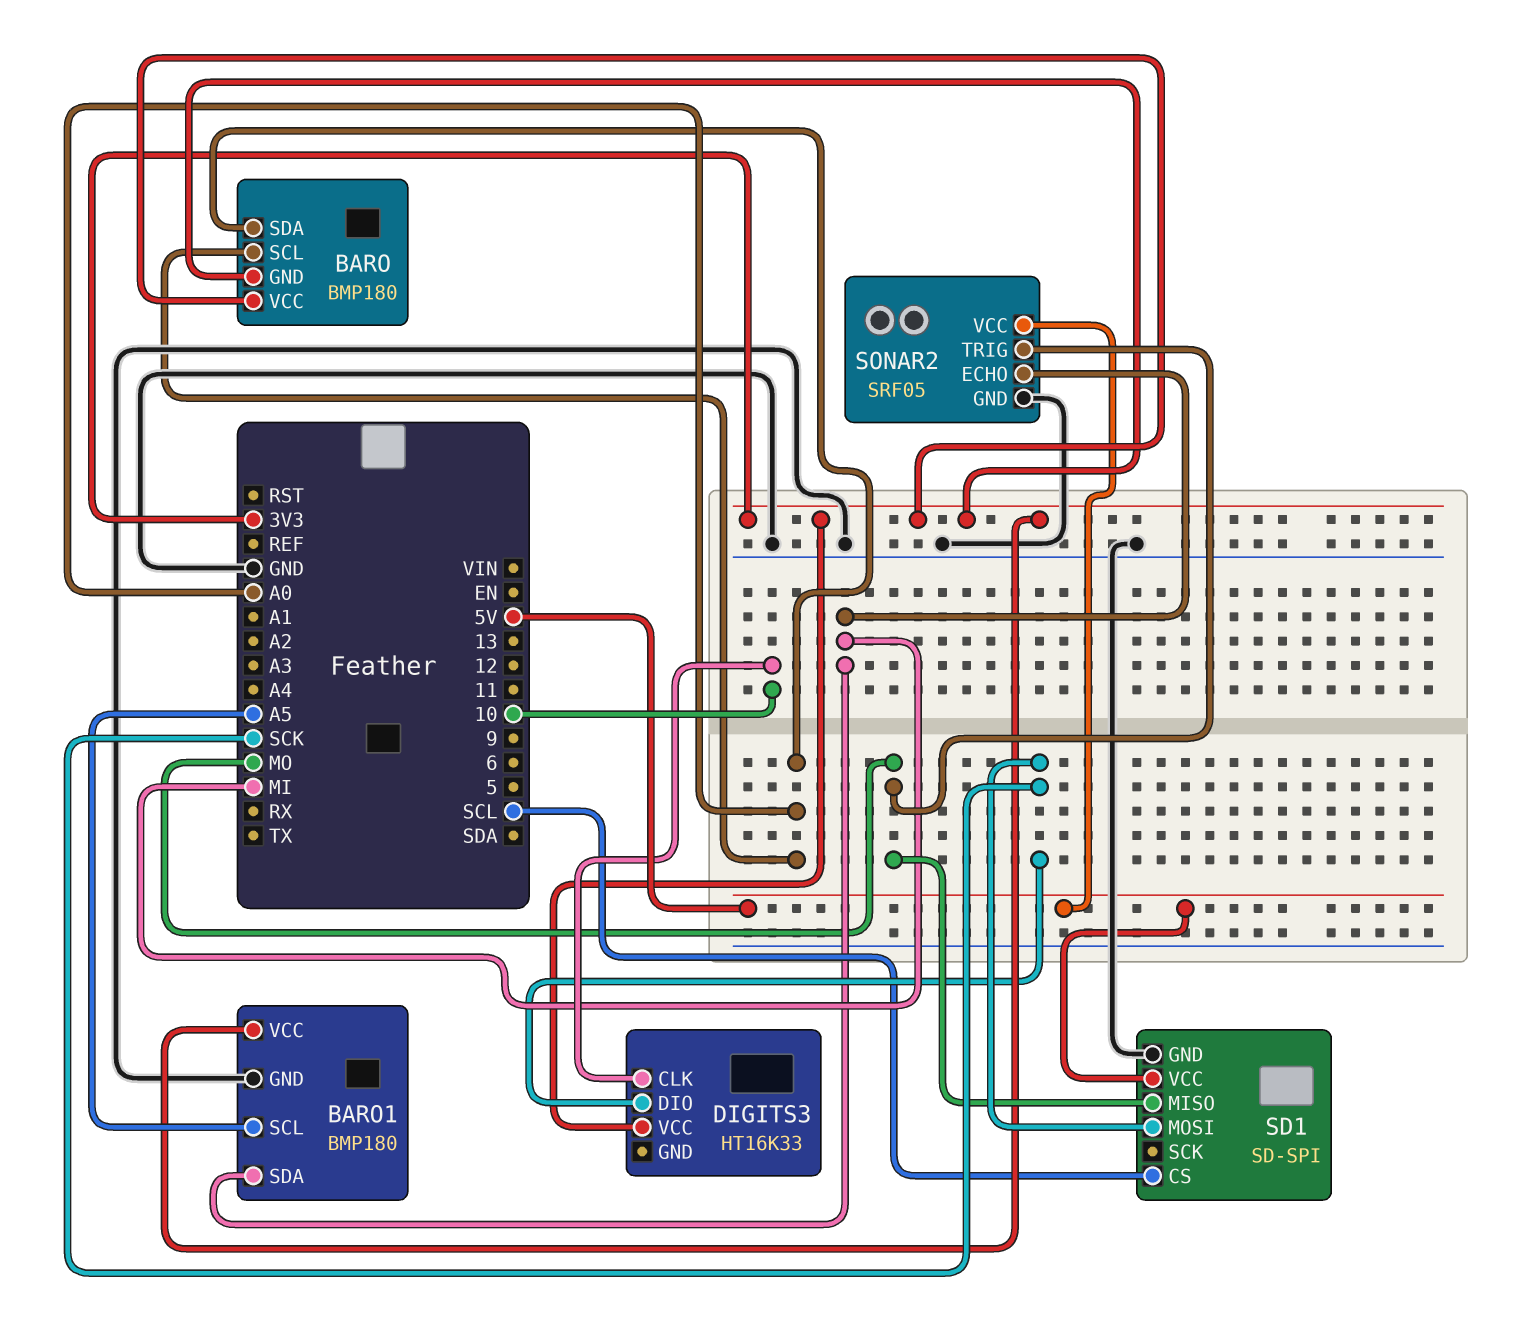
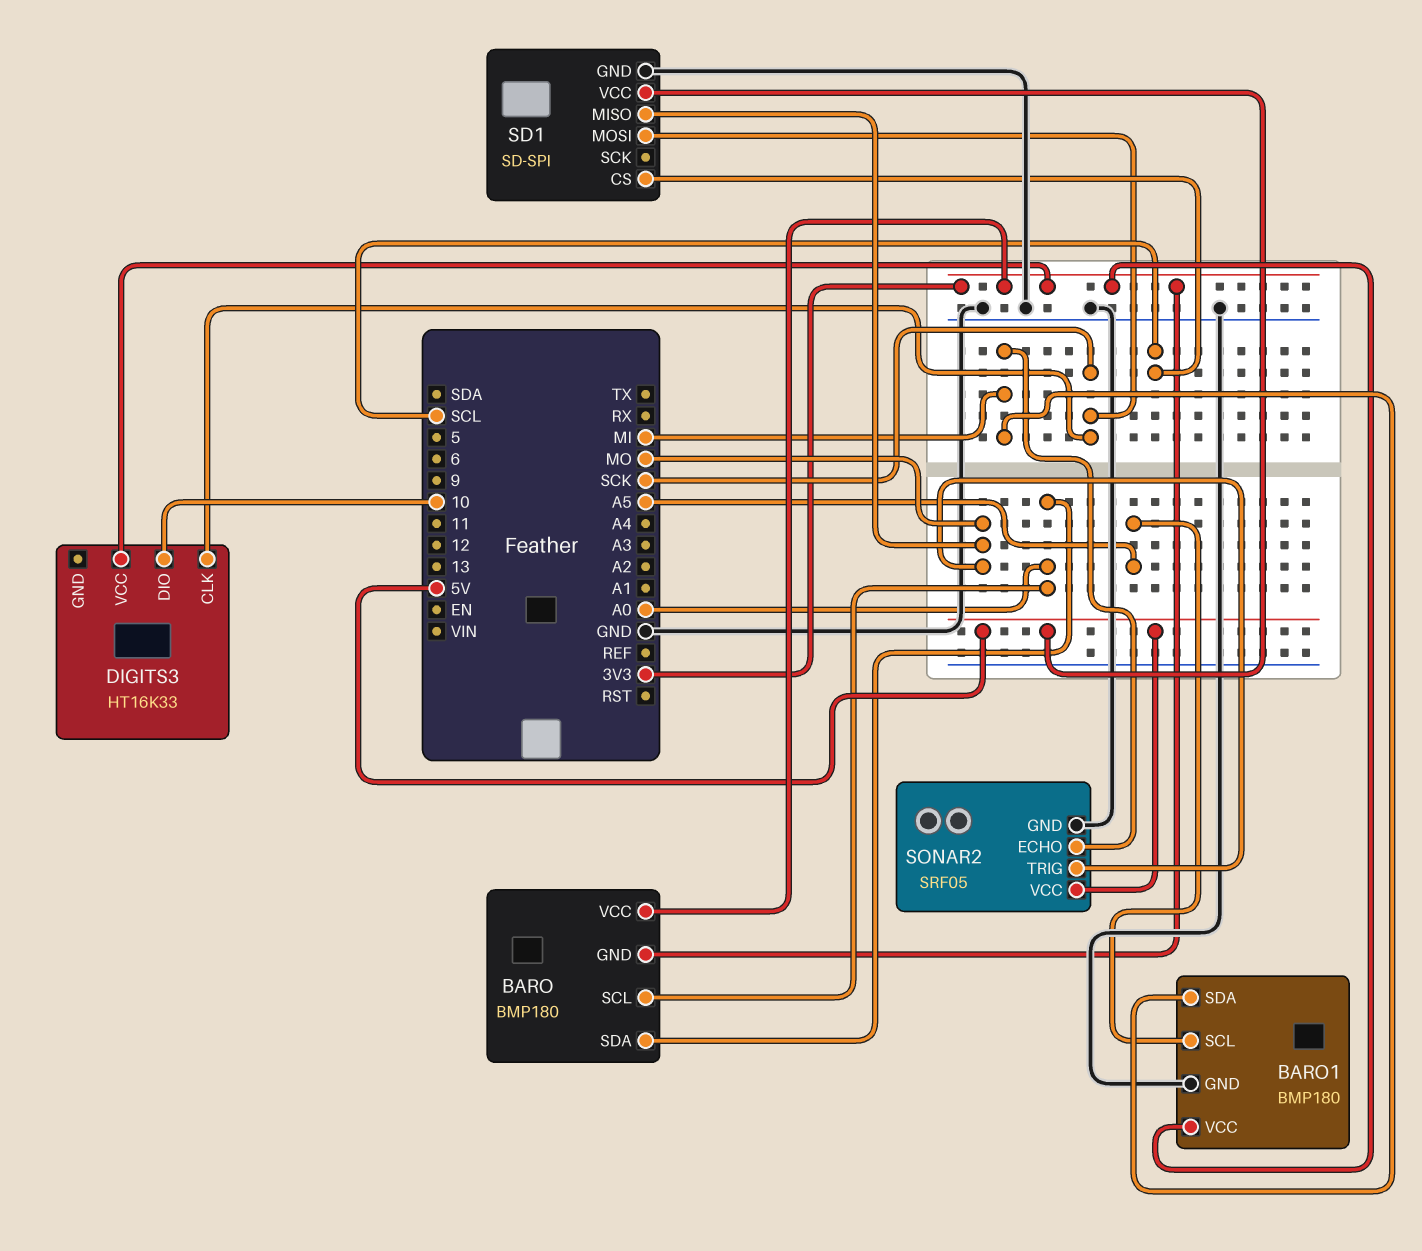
DIGITS3 pin CLK: 10 -> SCK
DIGITS3 pin DIO: SCK -> 10

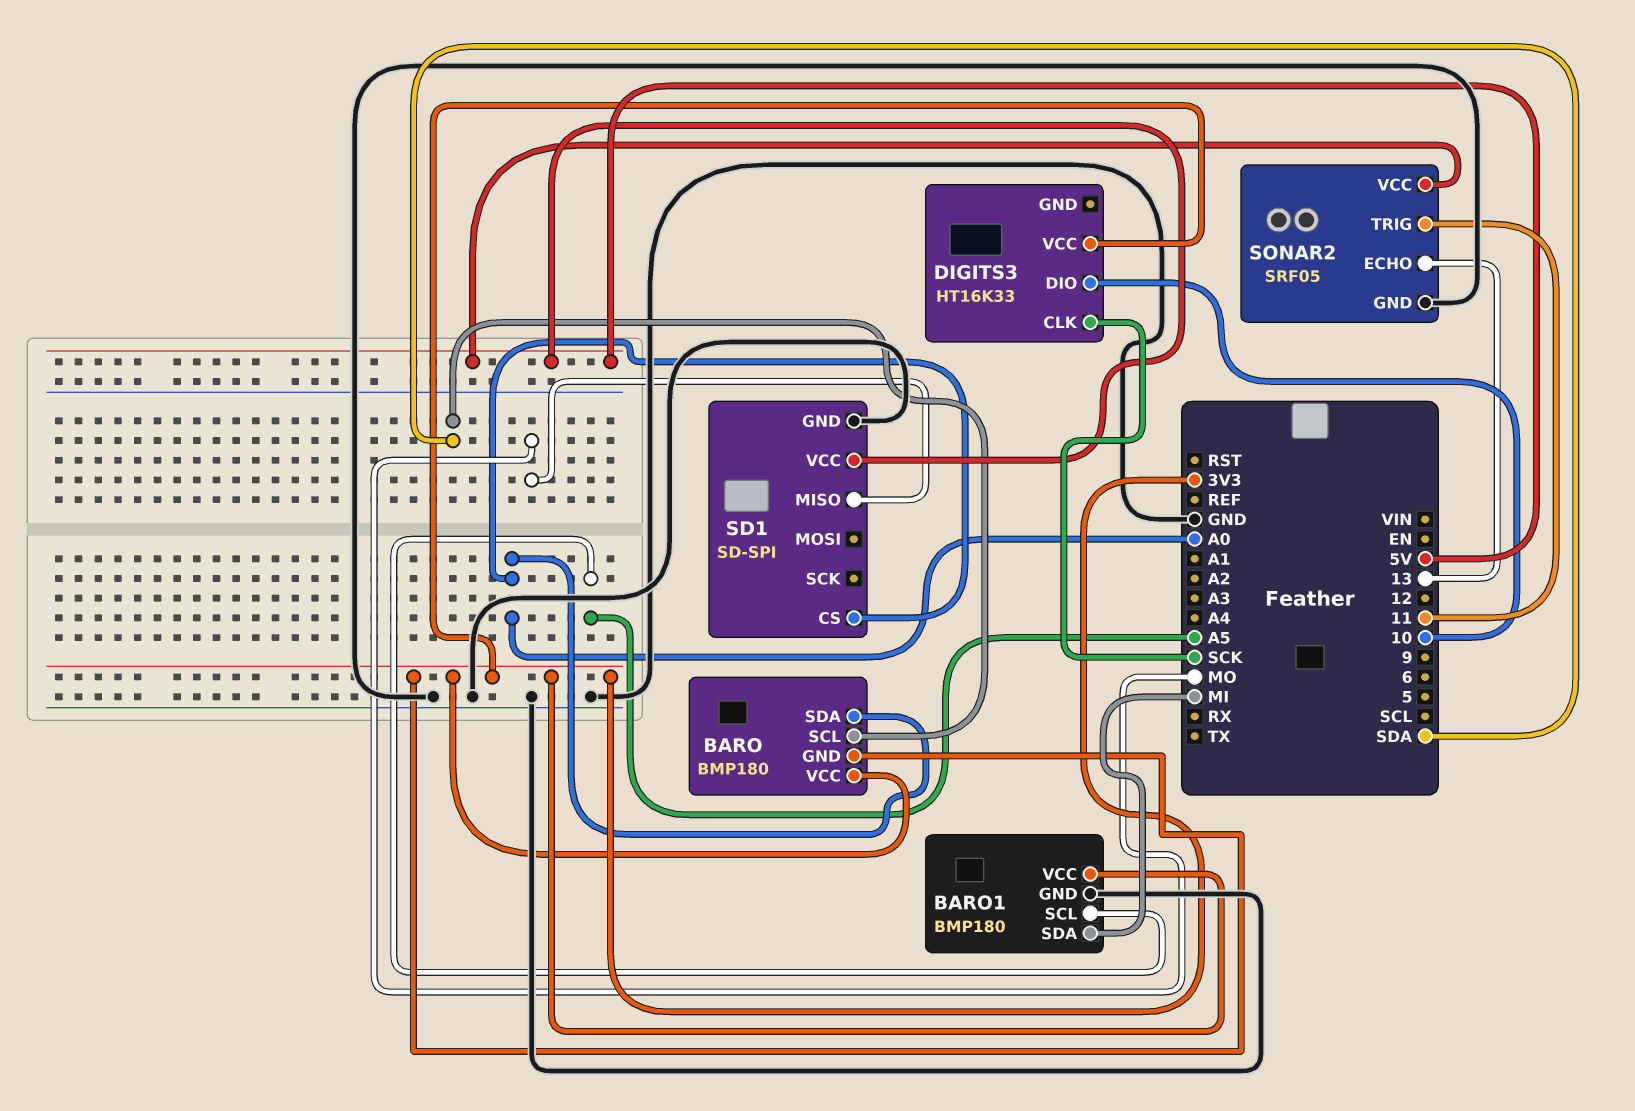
BARO pin SCL: A0 -> SDA
SD1 pin CS: SCL -> A0
SD1 pin MOSI: SCK -> none
SONAR2 pin ECHO: MI -> 13
SONAR2 pin TRIG: MO -> 11

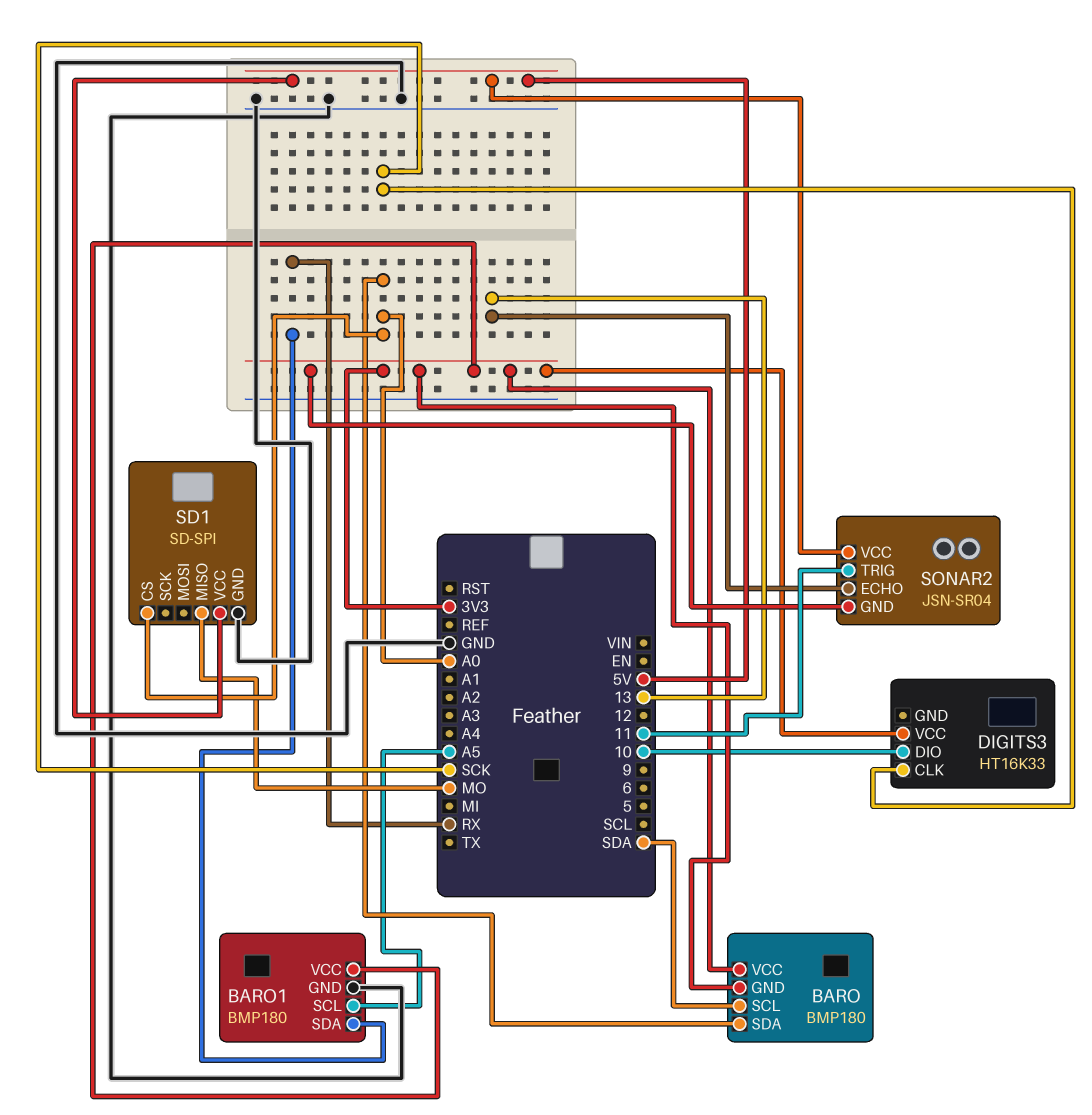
BARO1 pin SDA: MI -> RX
SONAR2: SRF05 -> JSN-SR04
SONAR2 pin GND: GND -> 3V3

